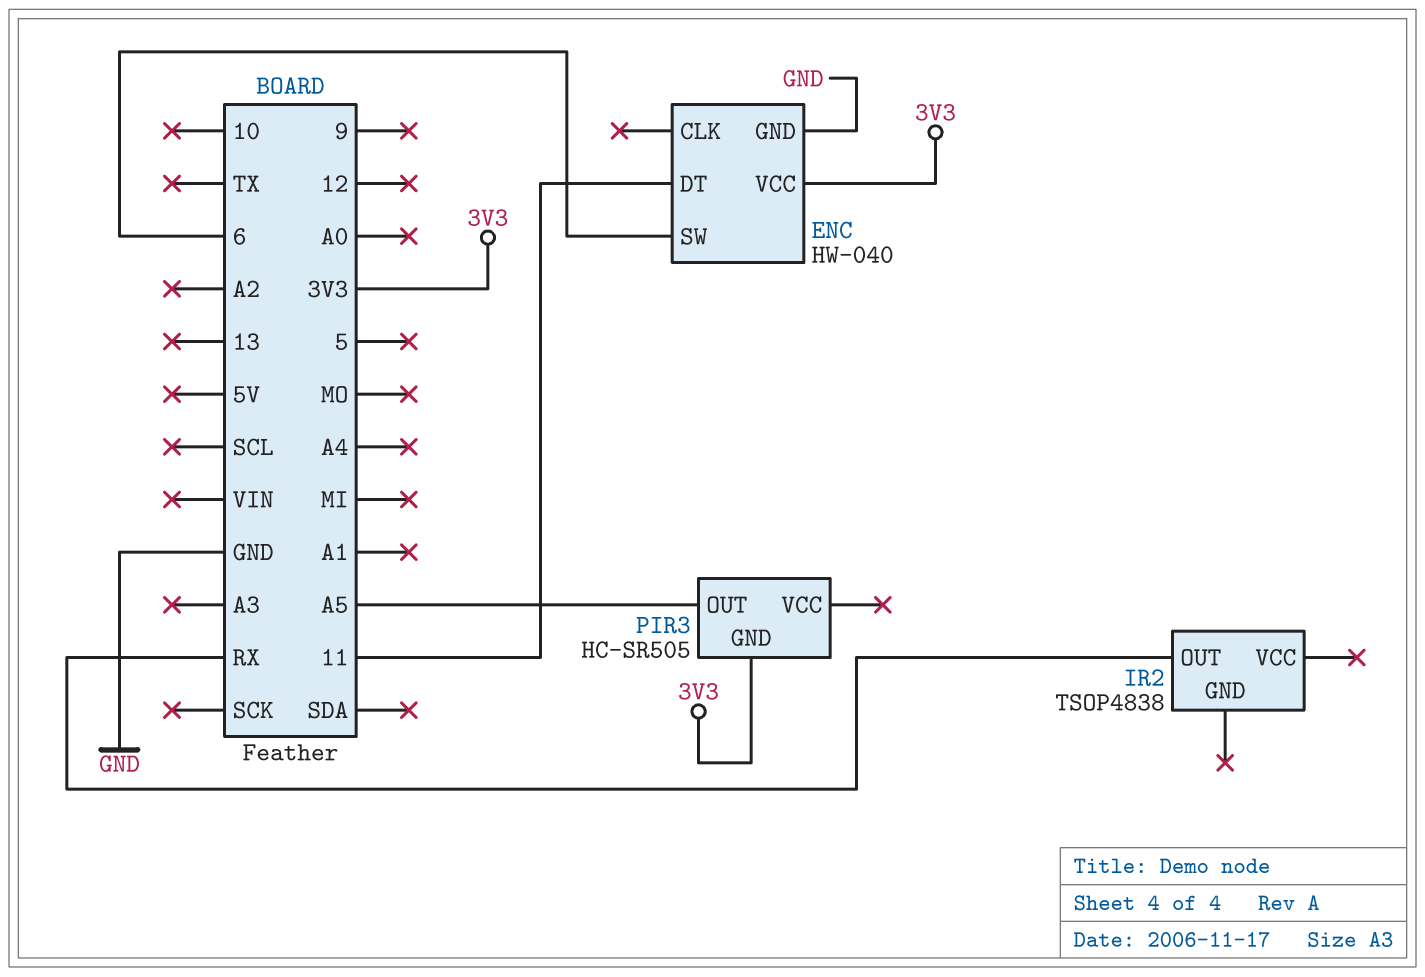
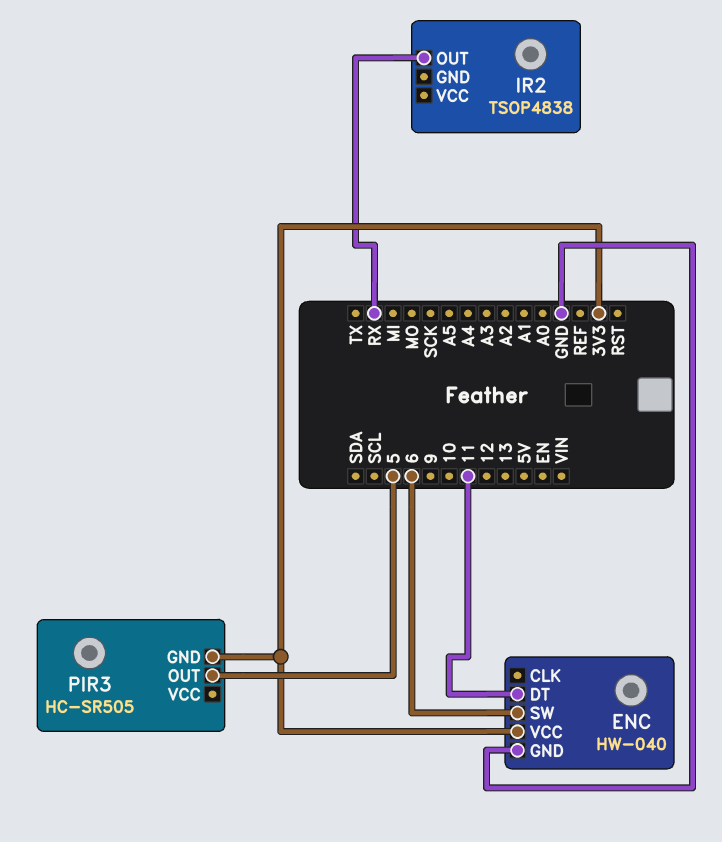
PIR3 pin OUT: A5 -> 5

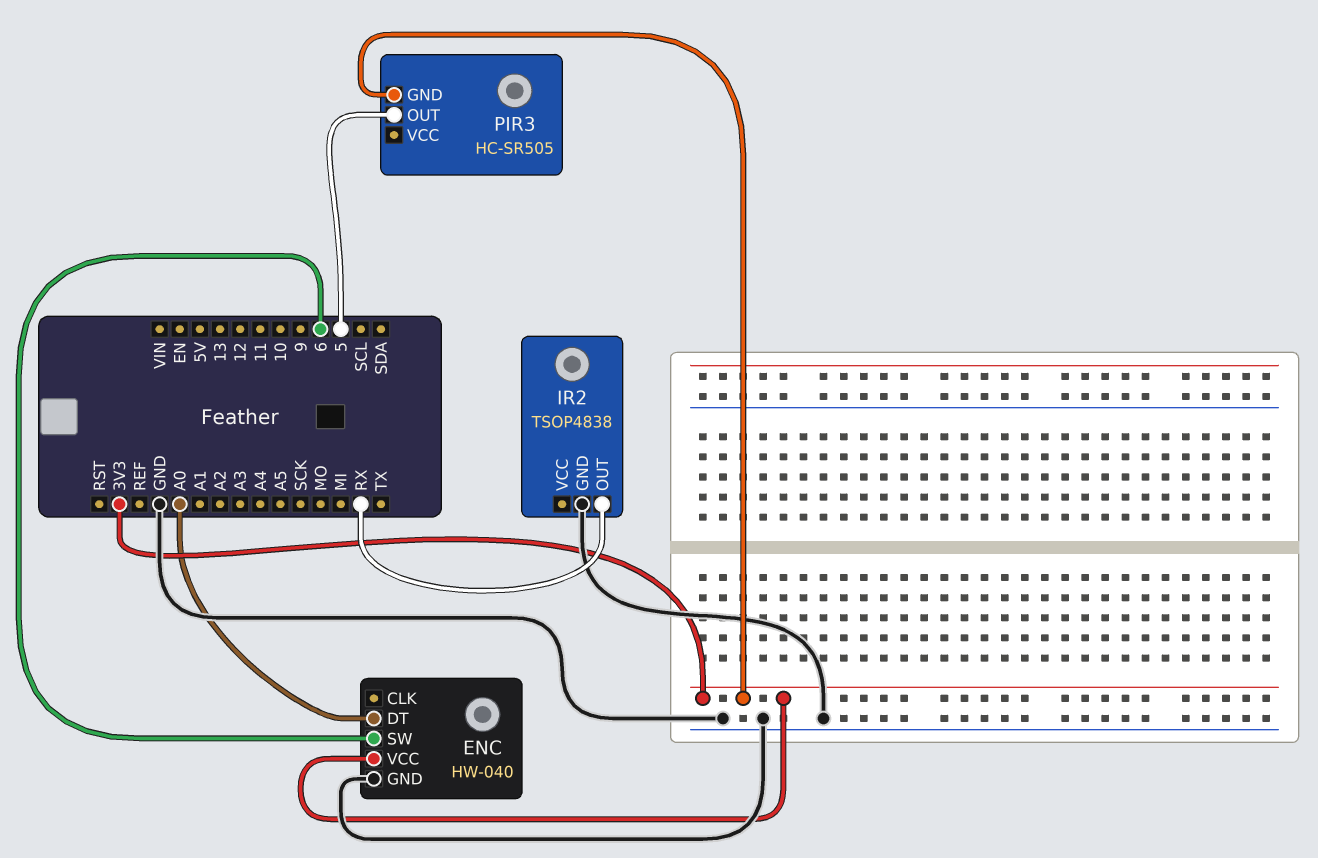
ENC pin DT: 11 -> A0
IR2 pin GND: none -> GND

